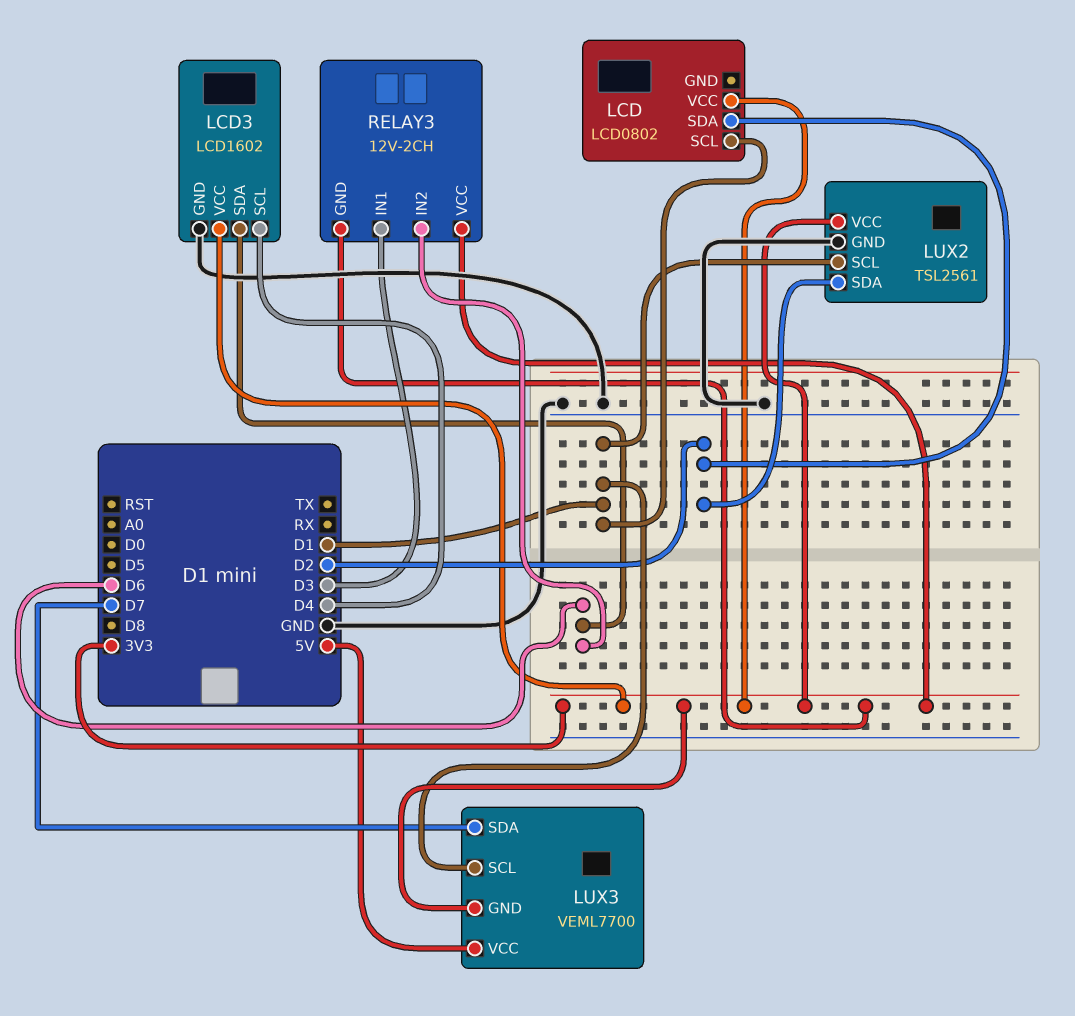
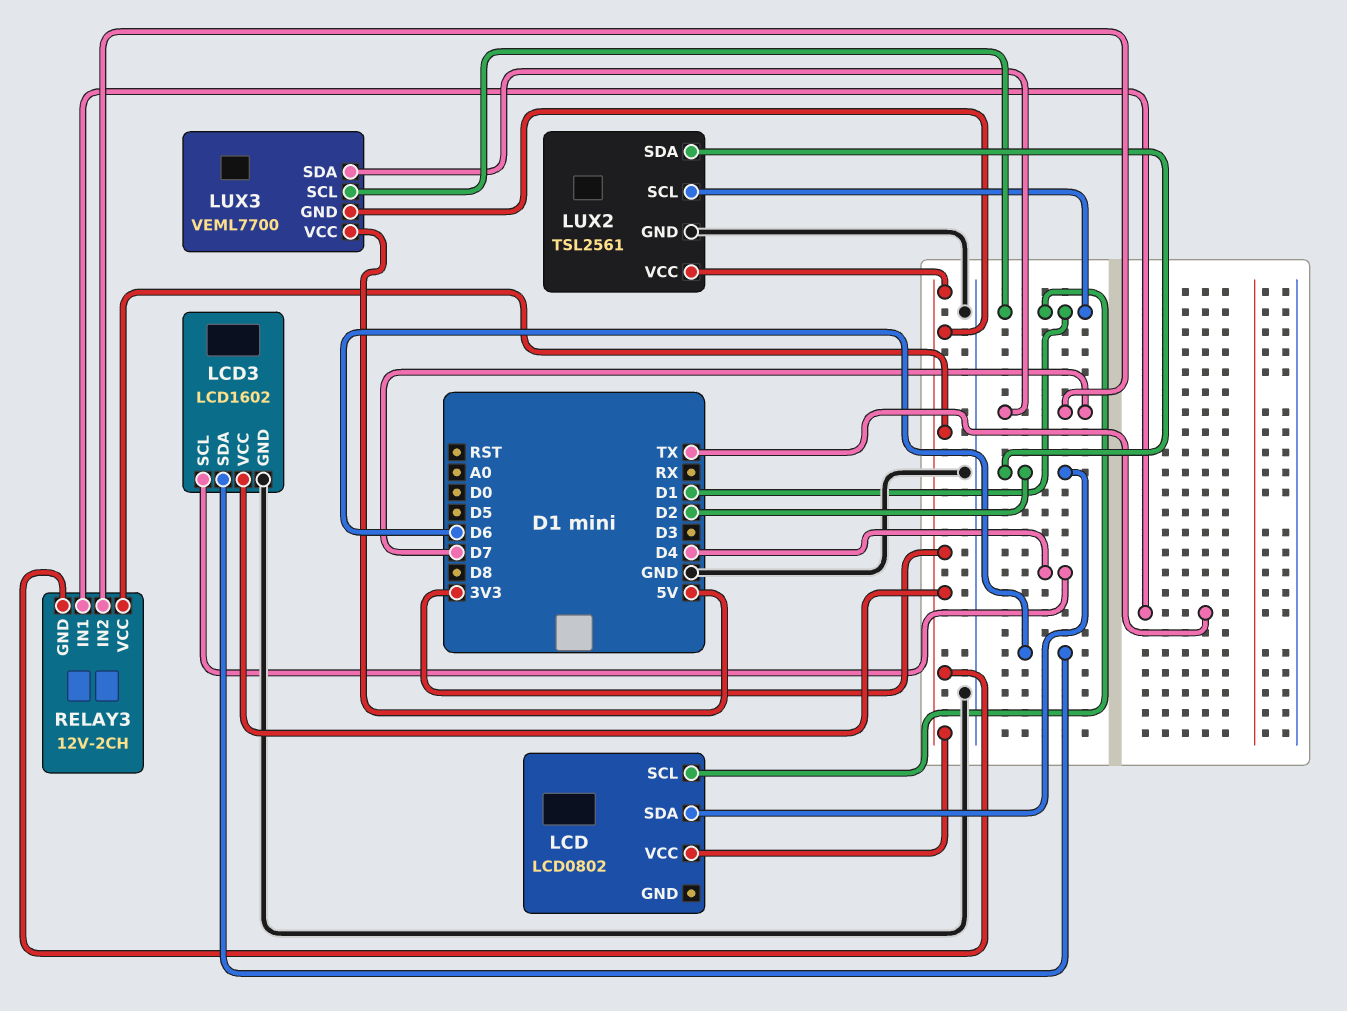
RELAY3 pin IN1: D3 -> TX
RELAY3 pin IN2: D6 -> D7

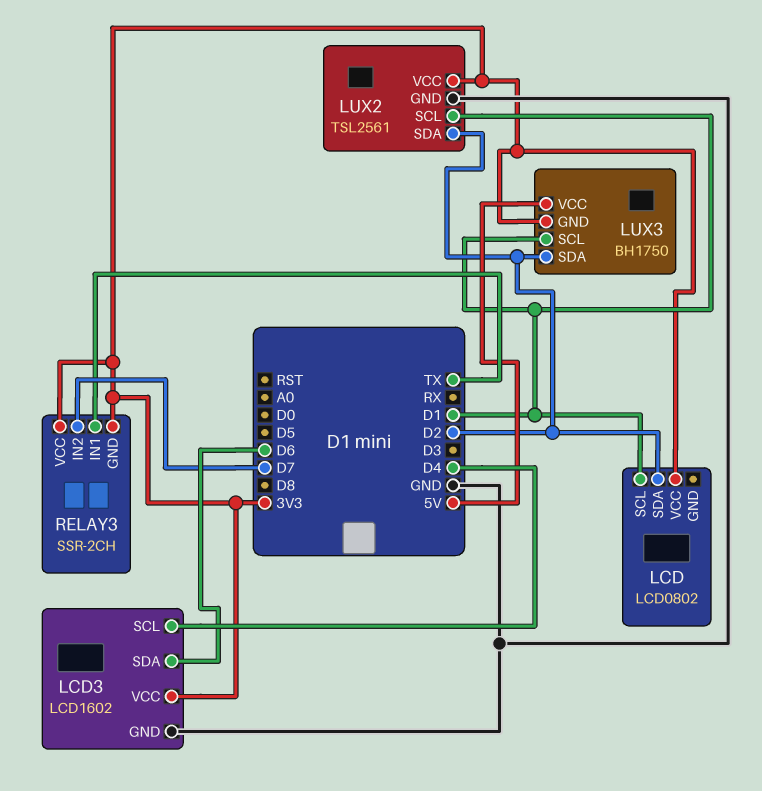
LUX3: VEML7700 -> BH1750
LUX3 pin SDA: D7 -> D2
RELAY3: 12V-2CH -> SSR-2CH

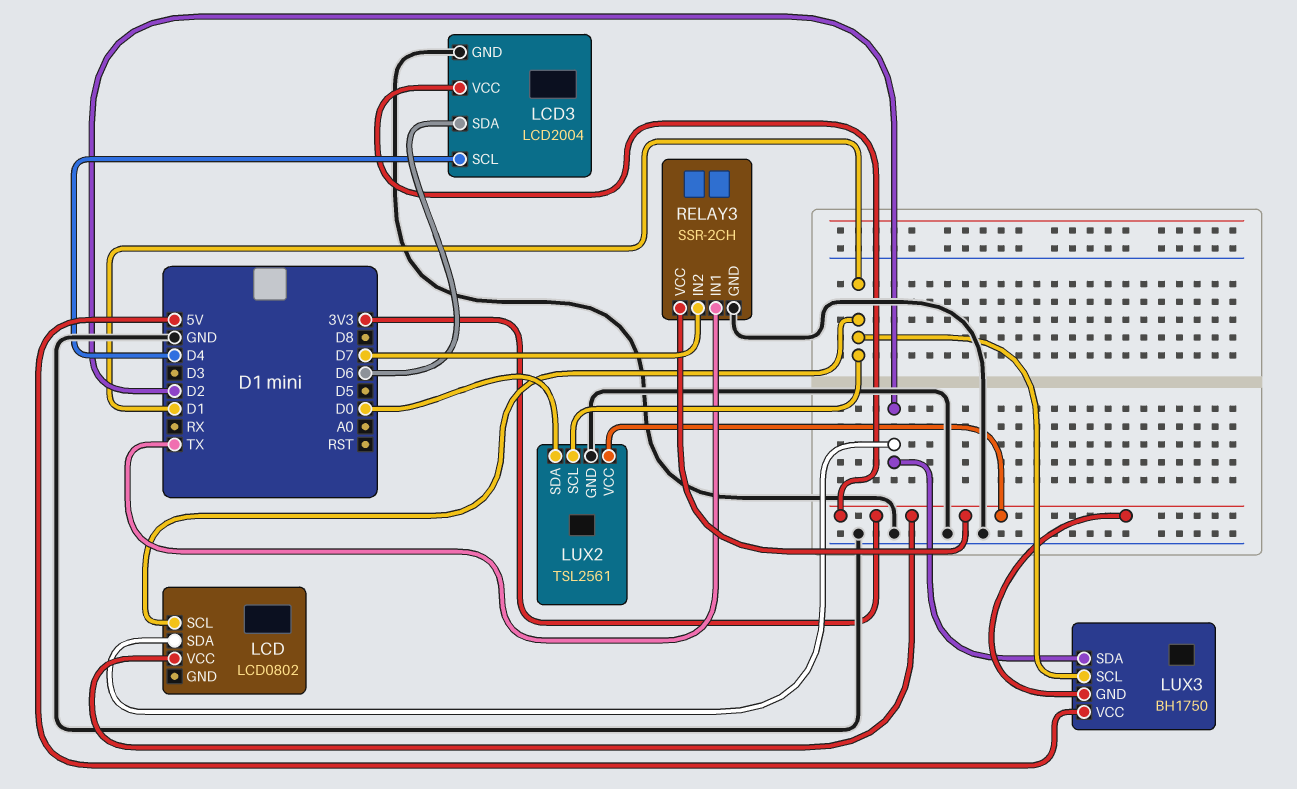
LCD3: LCD1602 -> LCD2004
LUX2 pin SDA: D2 -> D0
RELAY3 pin GND: 3V3 -> GND

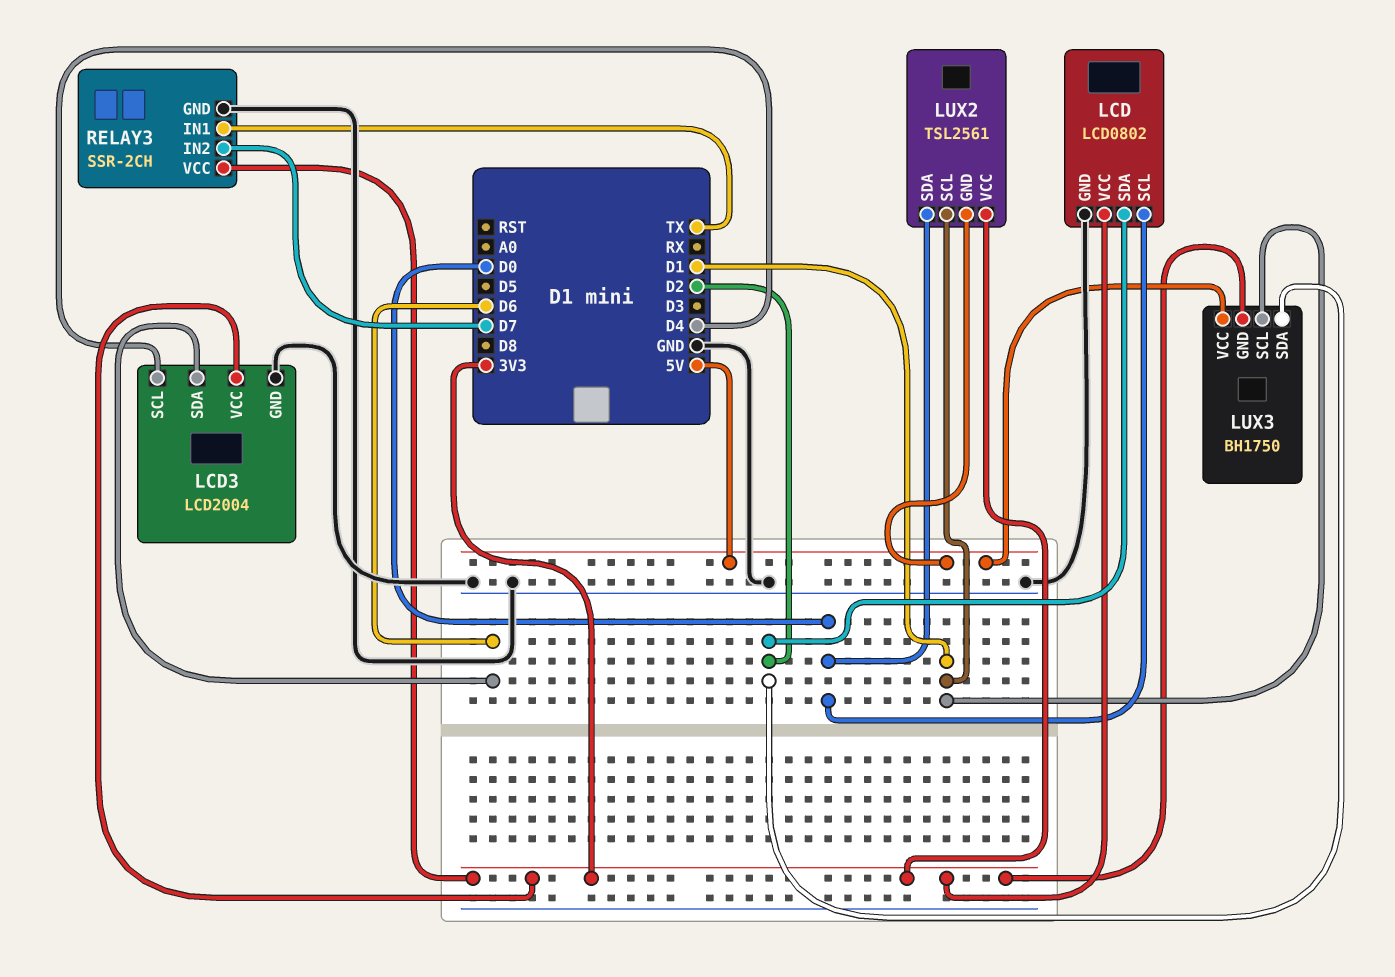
LCD pin GND: none -> GND
LCD pin SCL: D1 -> D0
LUX2 pin GND: GND -> 5V

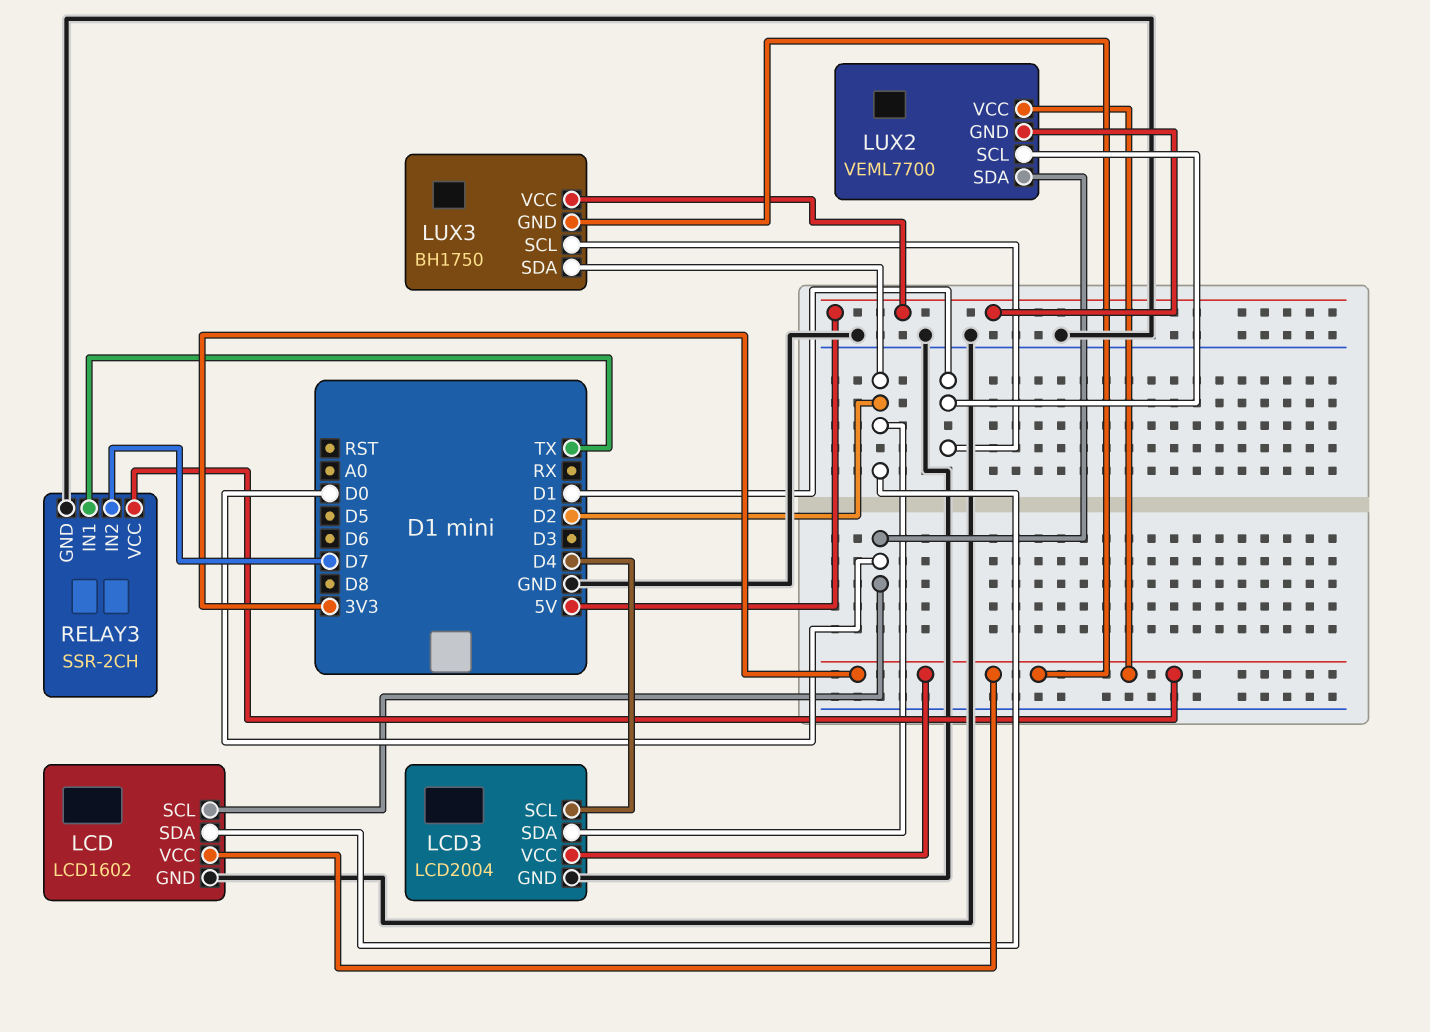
LCD: LCD0802 -> LCD1602
LCD3 pin SDA: D6 -> D2
LUX2: TSL2561 -> VEML7700

